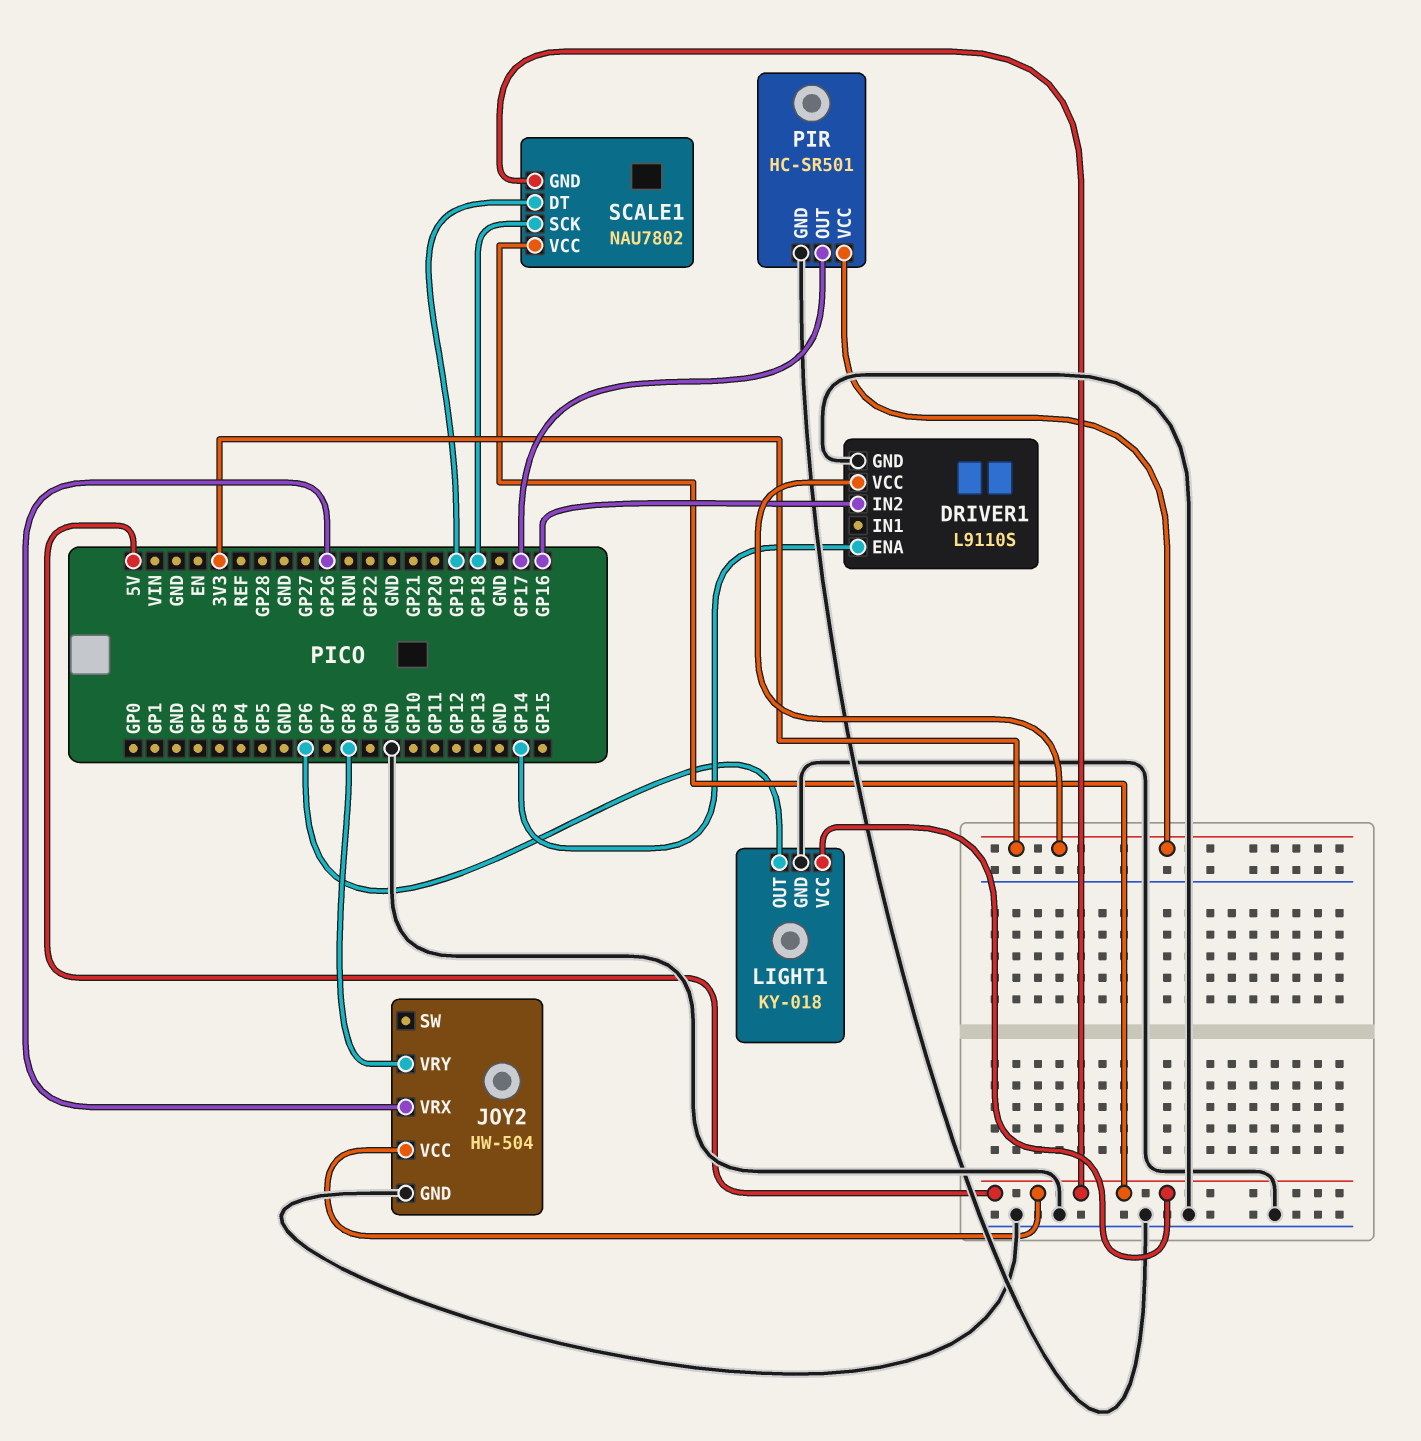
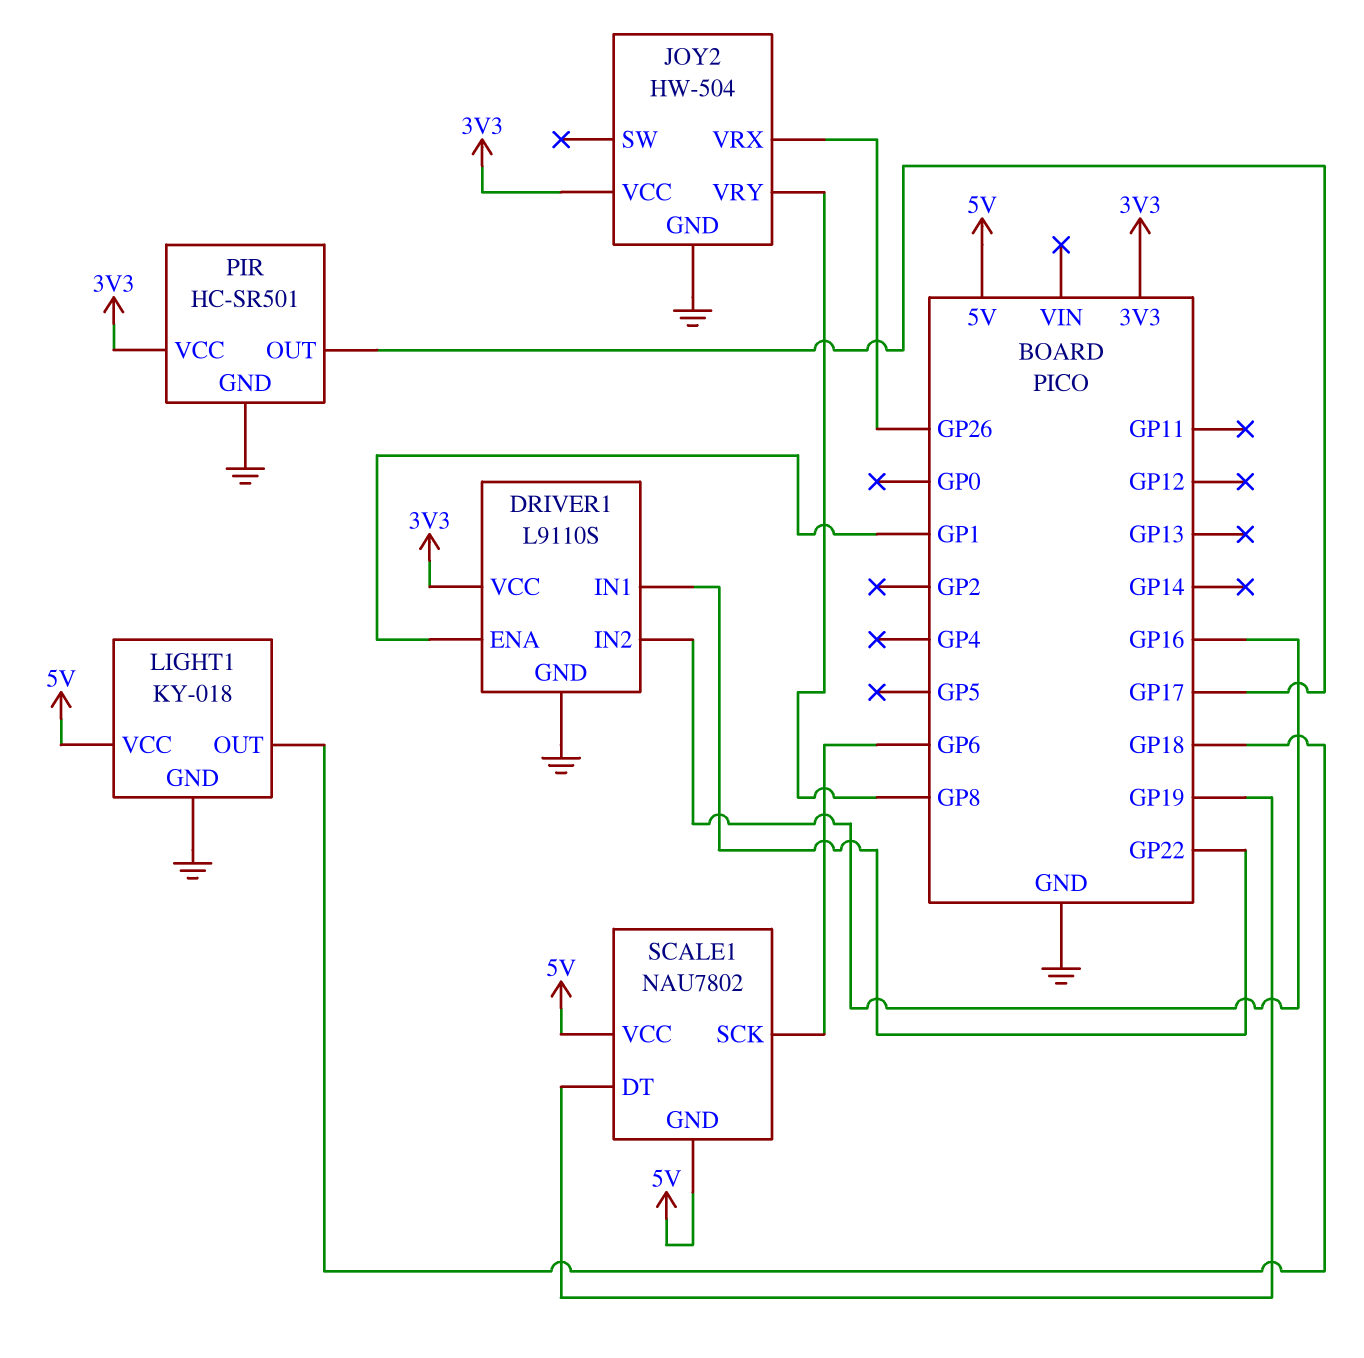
DRIVER1 pin ENA: GP14 -> GP1
DRIVER1 pin IN1: none -> GP22
JOY2 pin VCC: 5V -> 3V3
LIGHT1 pin OUT: GP6 -> GP18
SCALE1 pin SCK: GP18 -> GP6

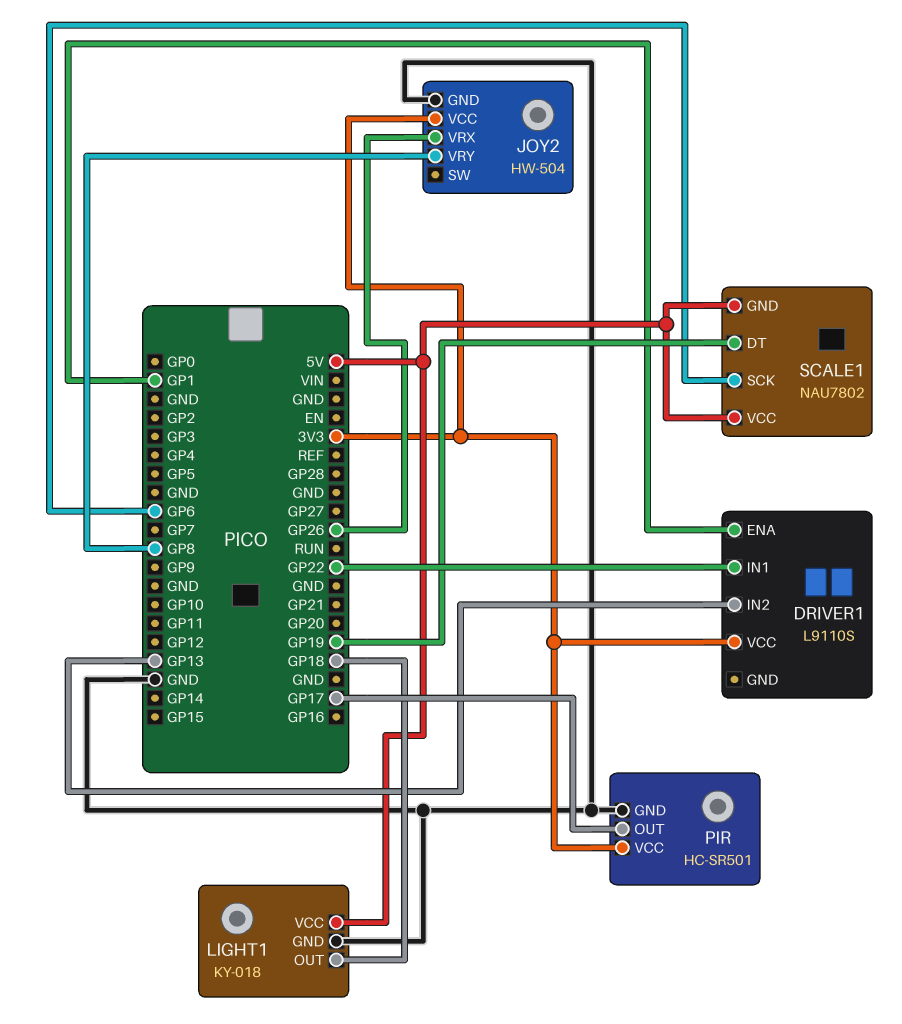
DRIVER1 pin GND: GND -> none
DRIVER1 pin IN2: GP16 -> GP13

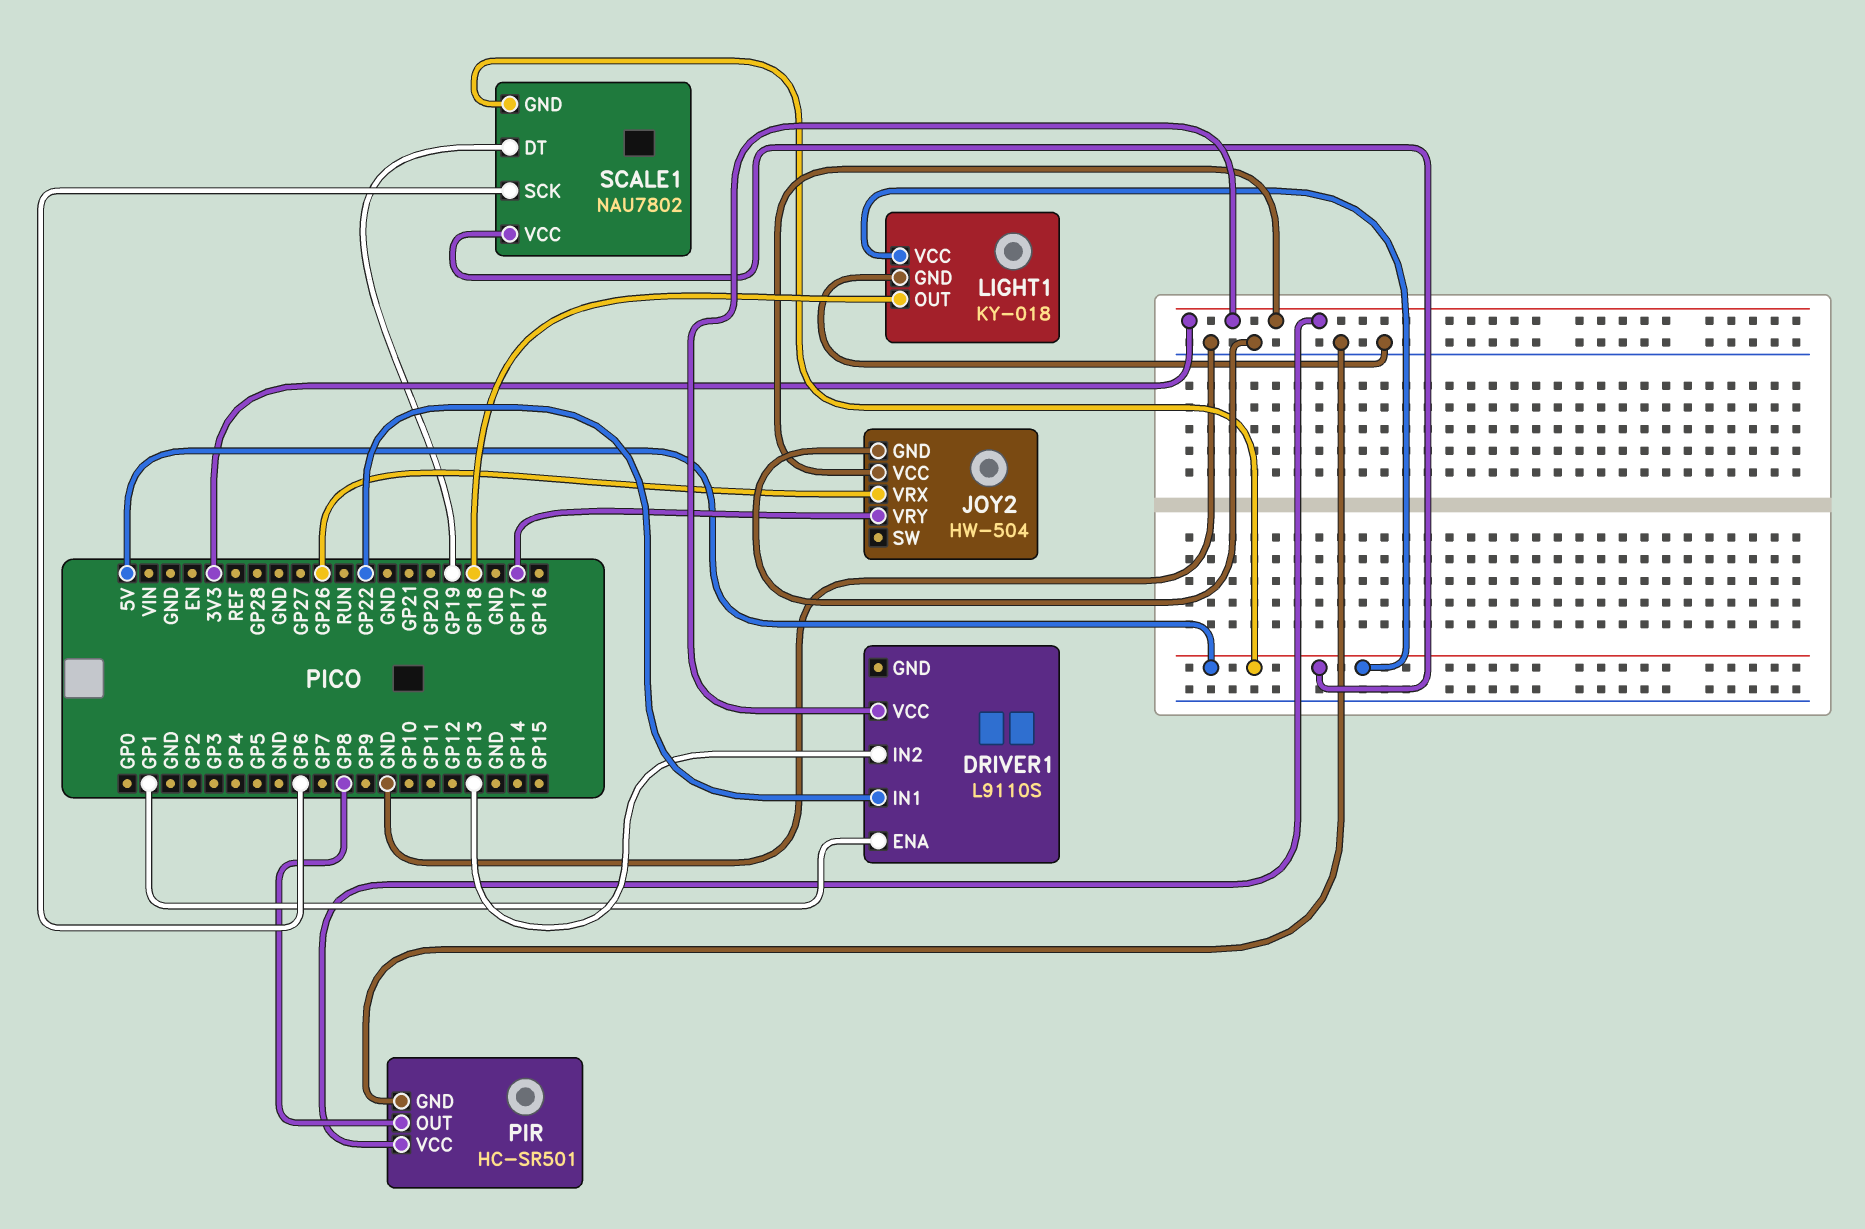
JOY2 pin VRY: GP8 -> GP17
PIR pin OUT: GP17 -> GP8

